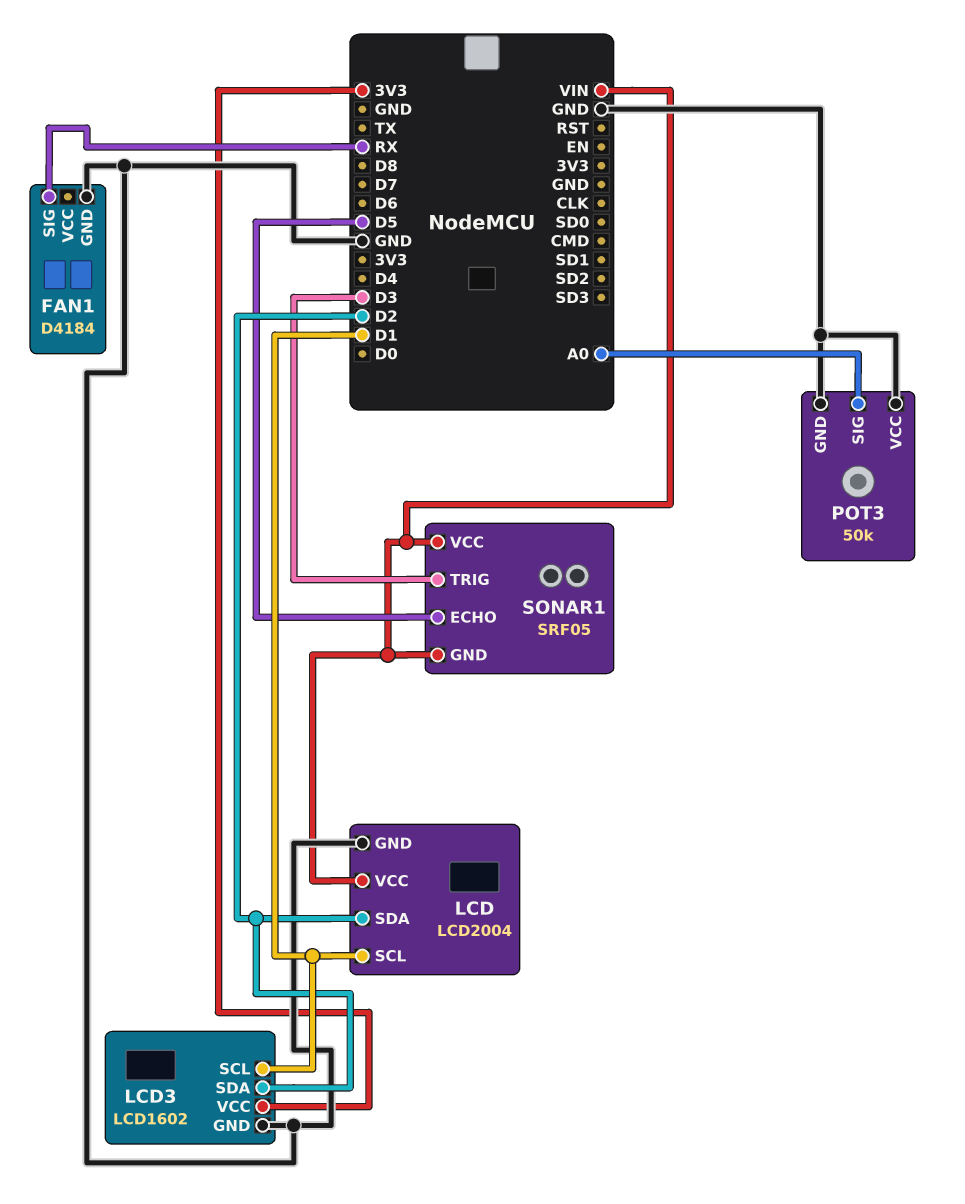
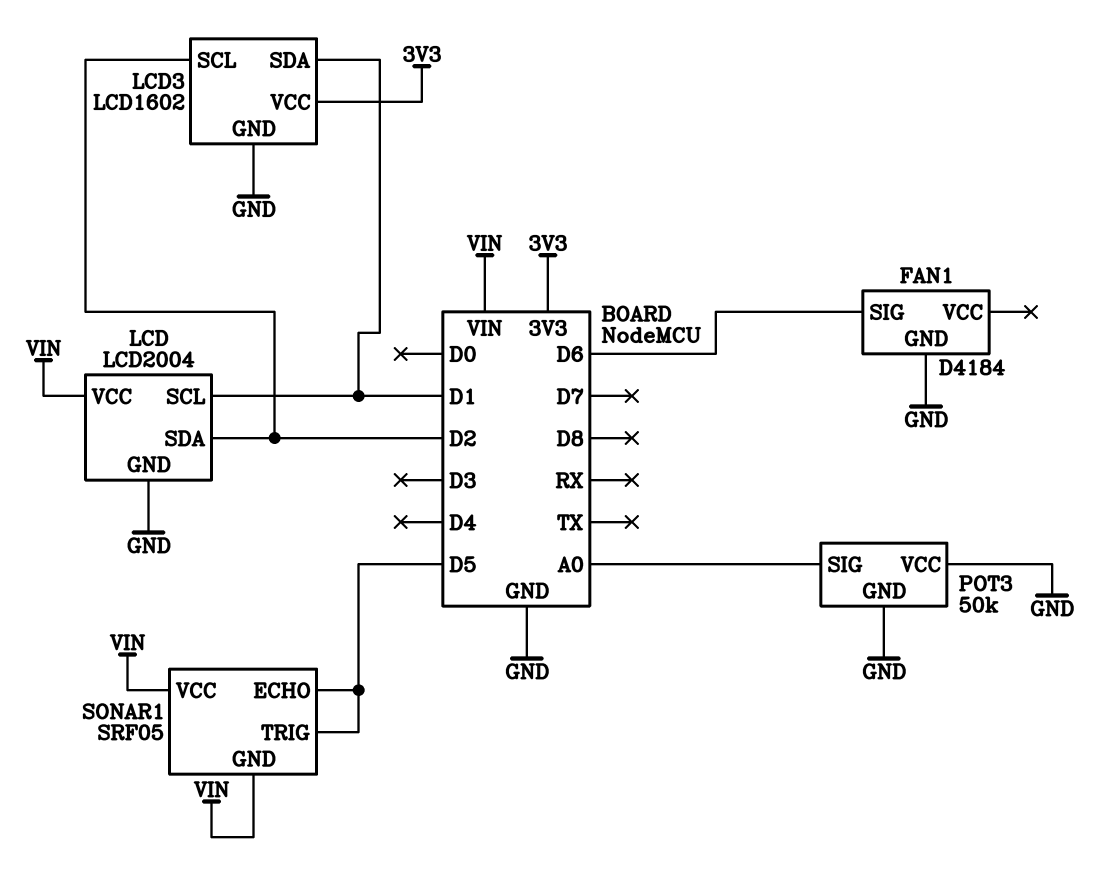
FAN1 pin SIG: RX -> D6
LCD3 pin SCL: D1 -> D2
LCD3 pin SDA: D2 -> D1
SONAR1 pin TRIG: D3 -> D5

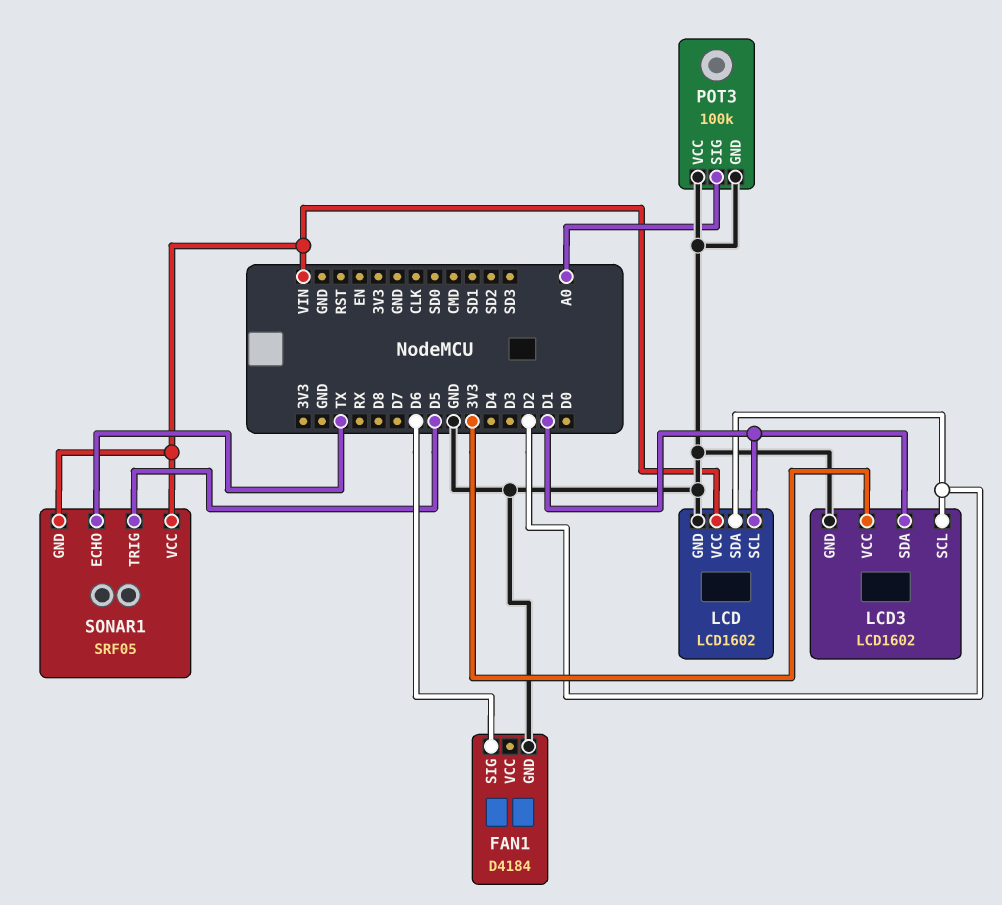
LCD: LCD2004 -> LCD1602
POT3: 50k -> 100k
SONAR1 pin ECHO: D5 -> TX

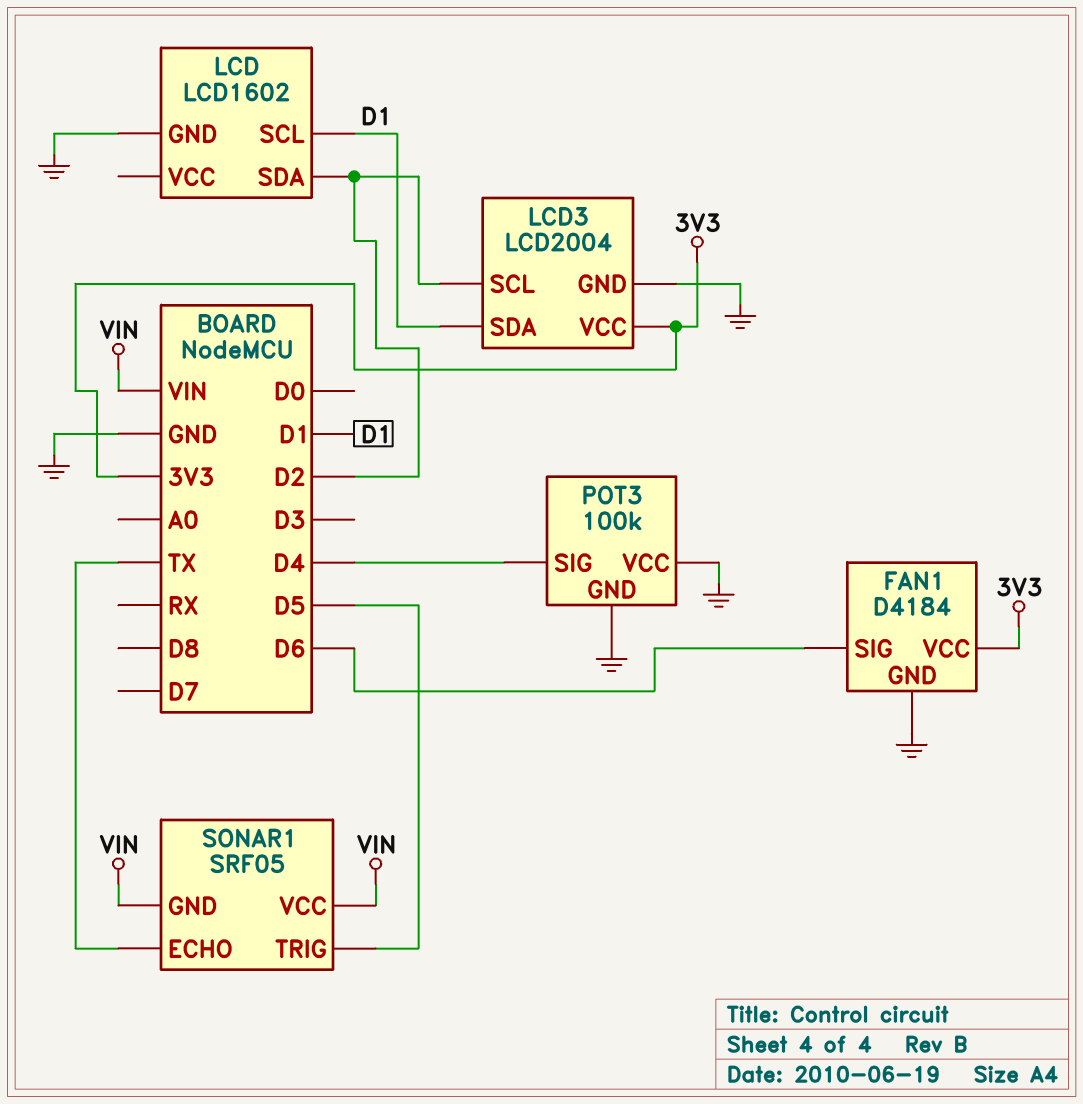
FAN1 pin VCC: none -> 3V3
LCD pin VCC: VIN -> none
LCD3: LCD1602 -> LCD2004
POT3 pin SIG: A0 -> D4

